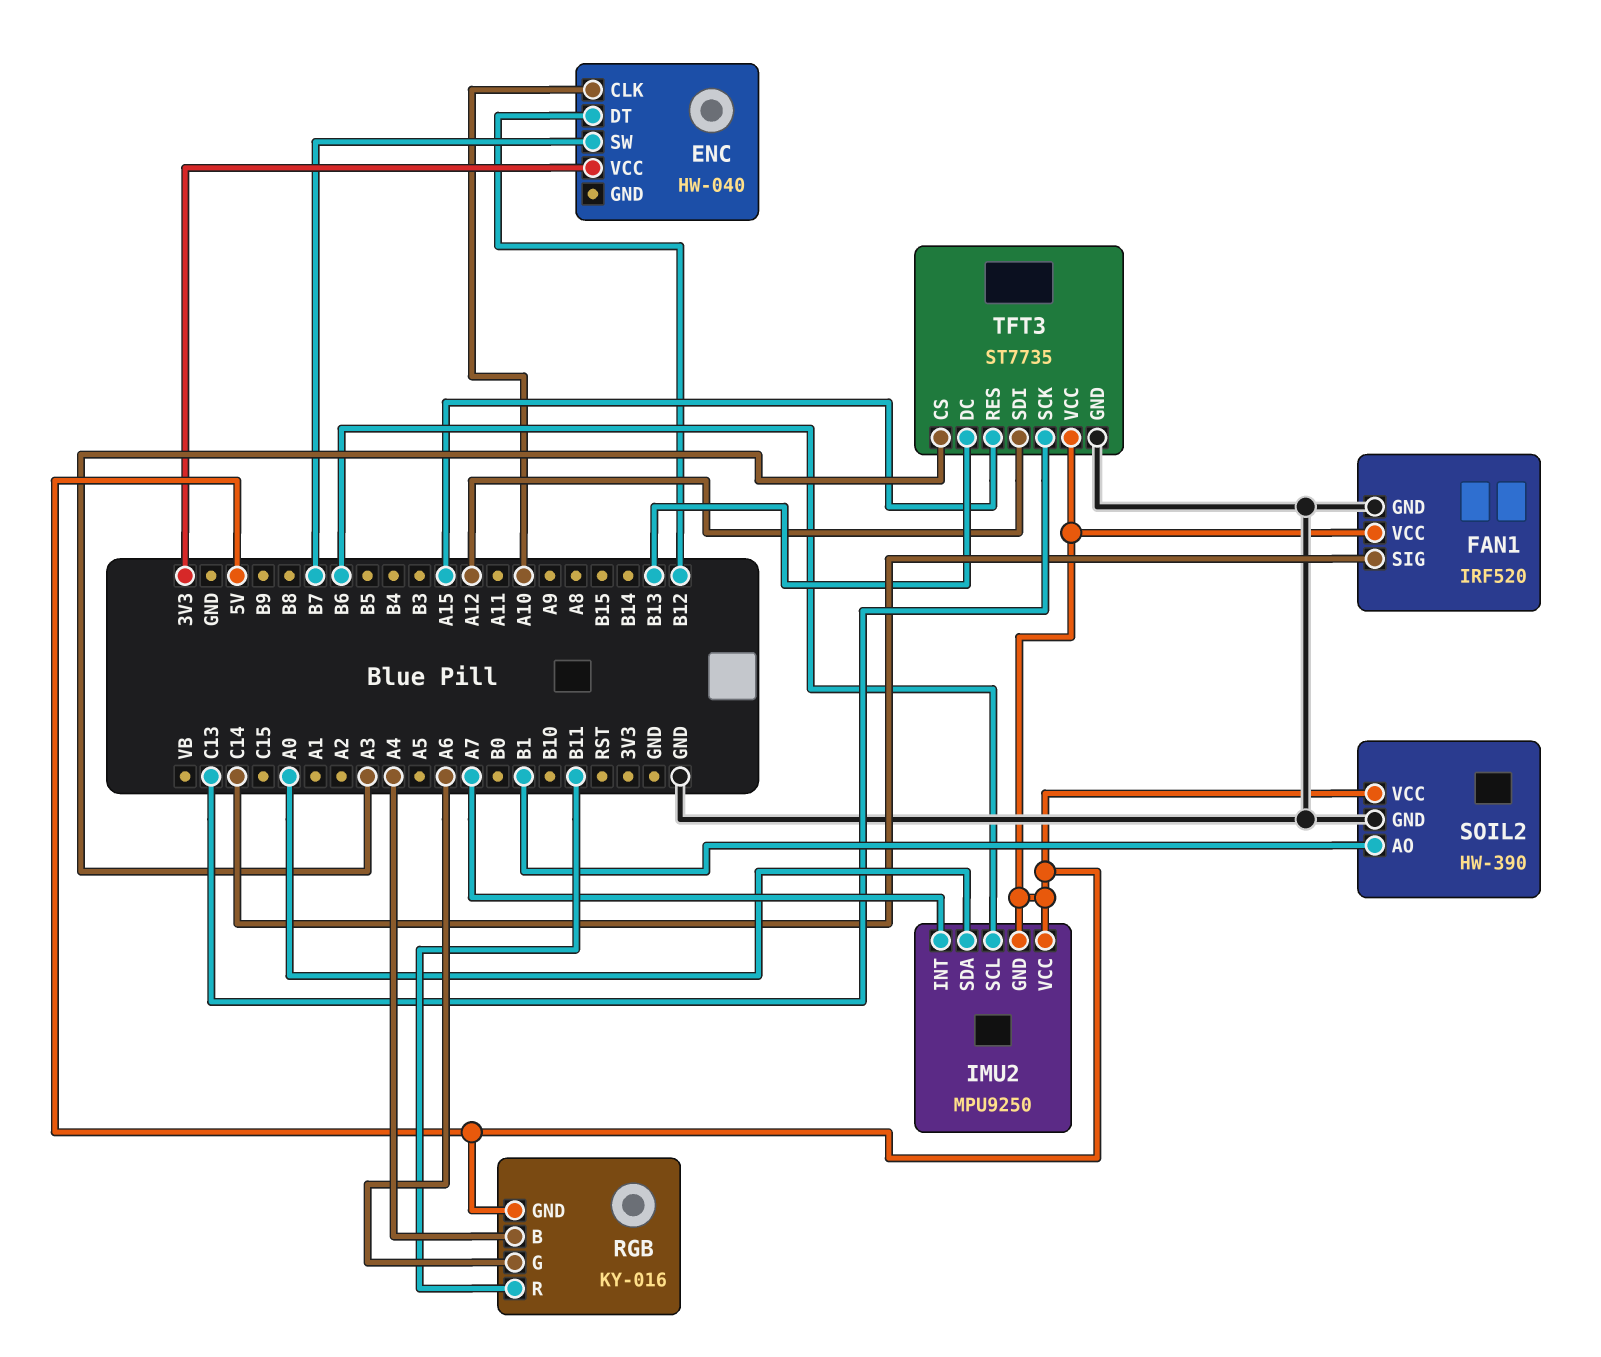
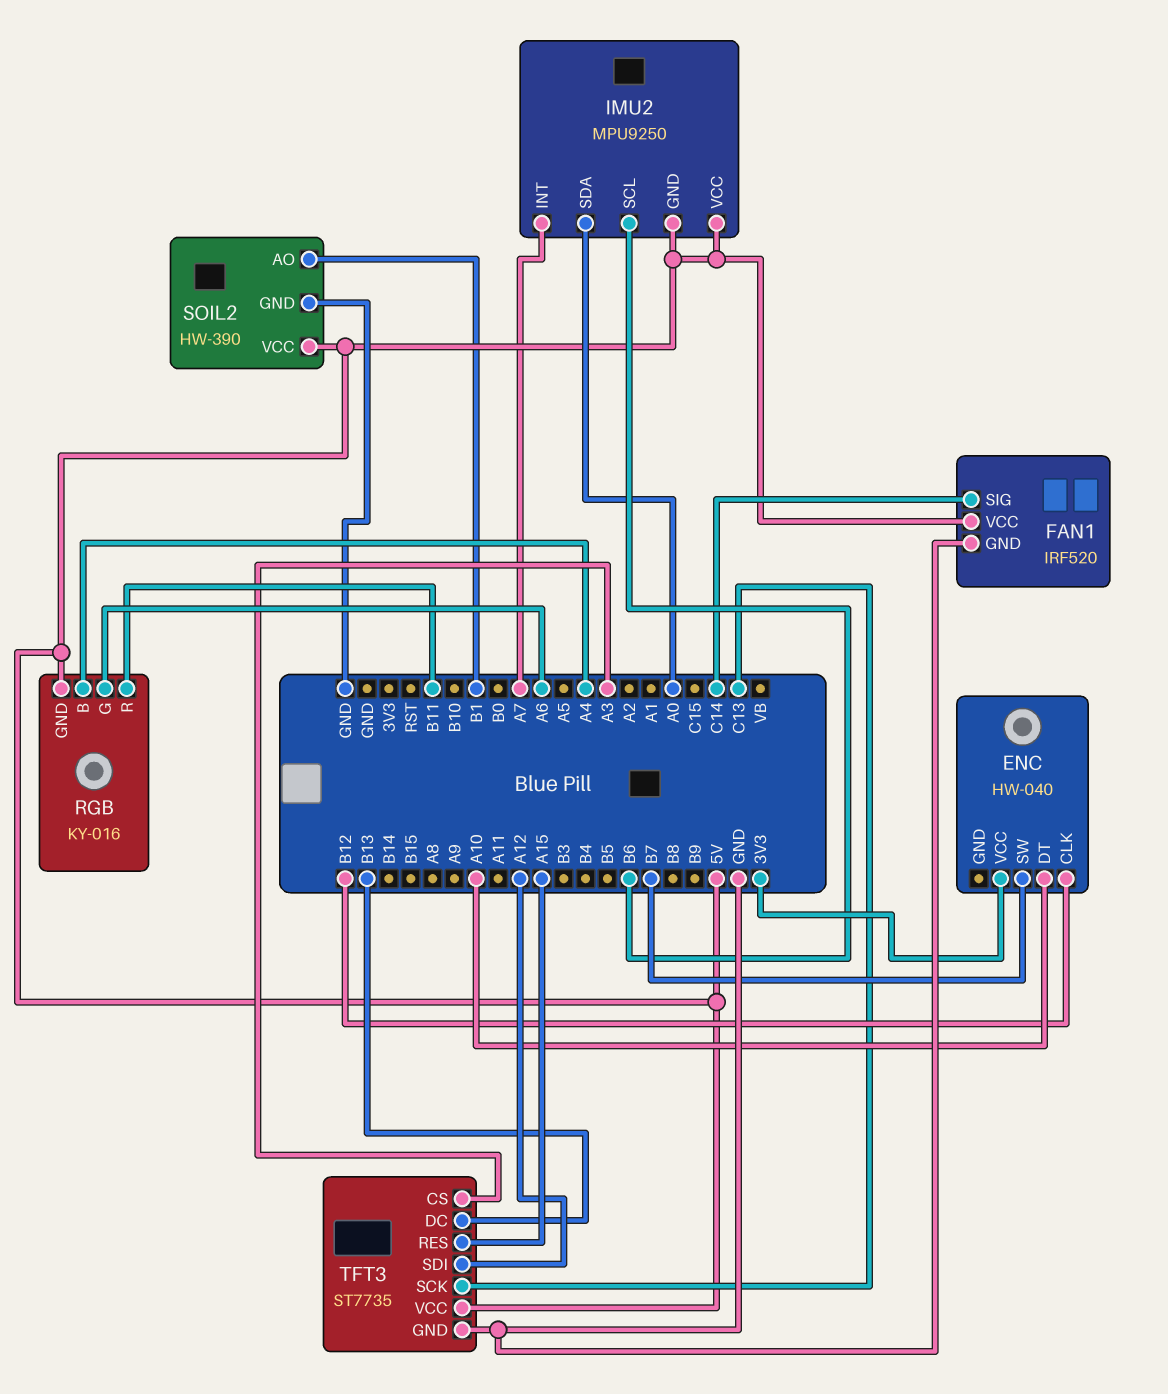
ENC pin CLK: A10 -> B12
ENC pin DT: B12 -> A10

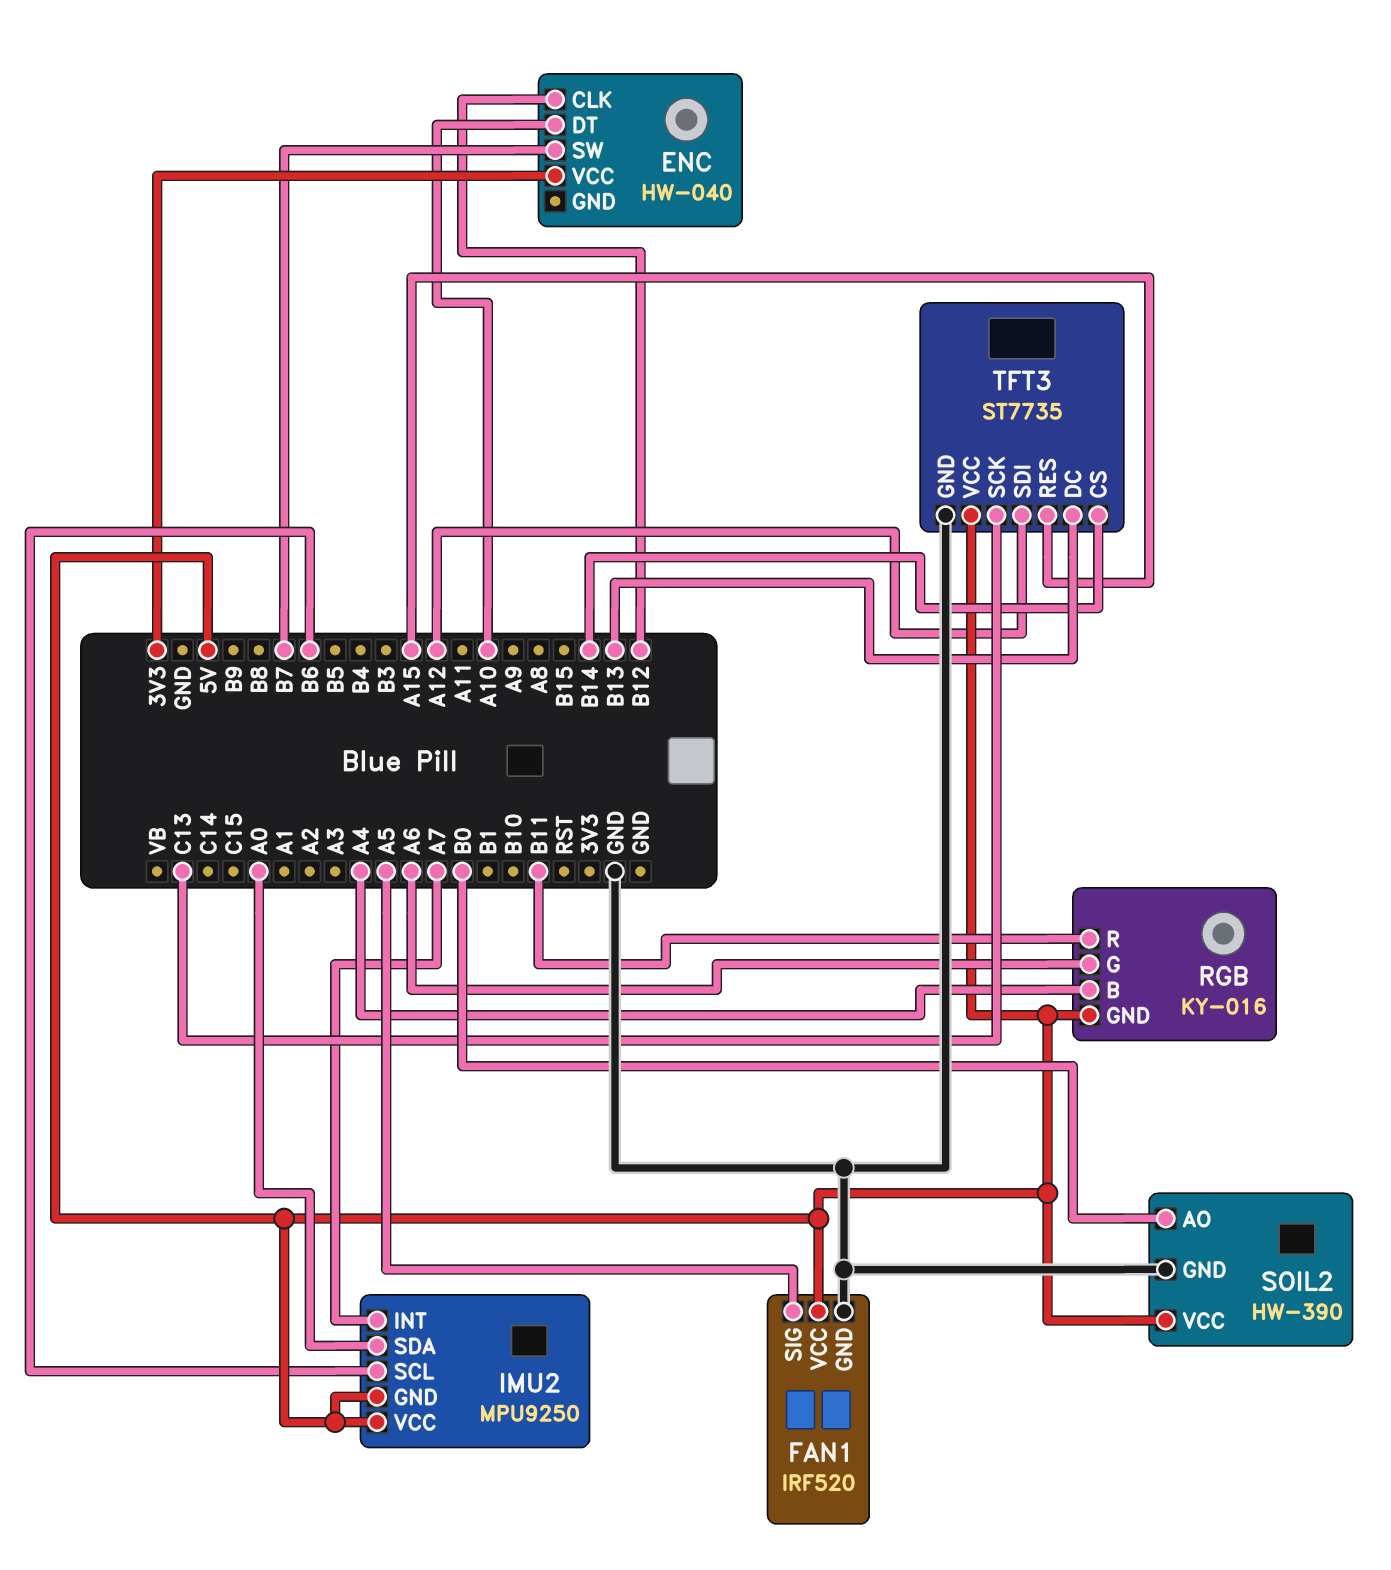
FAN1 pin SIG: C14 -> A5
SOIL2 pin AO: B1 -> B0
TFT3 pin CS: A3 -> B14

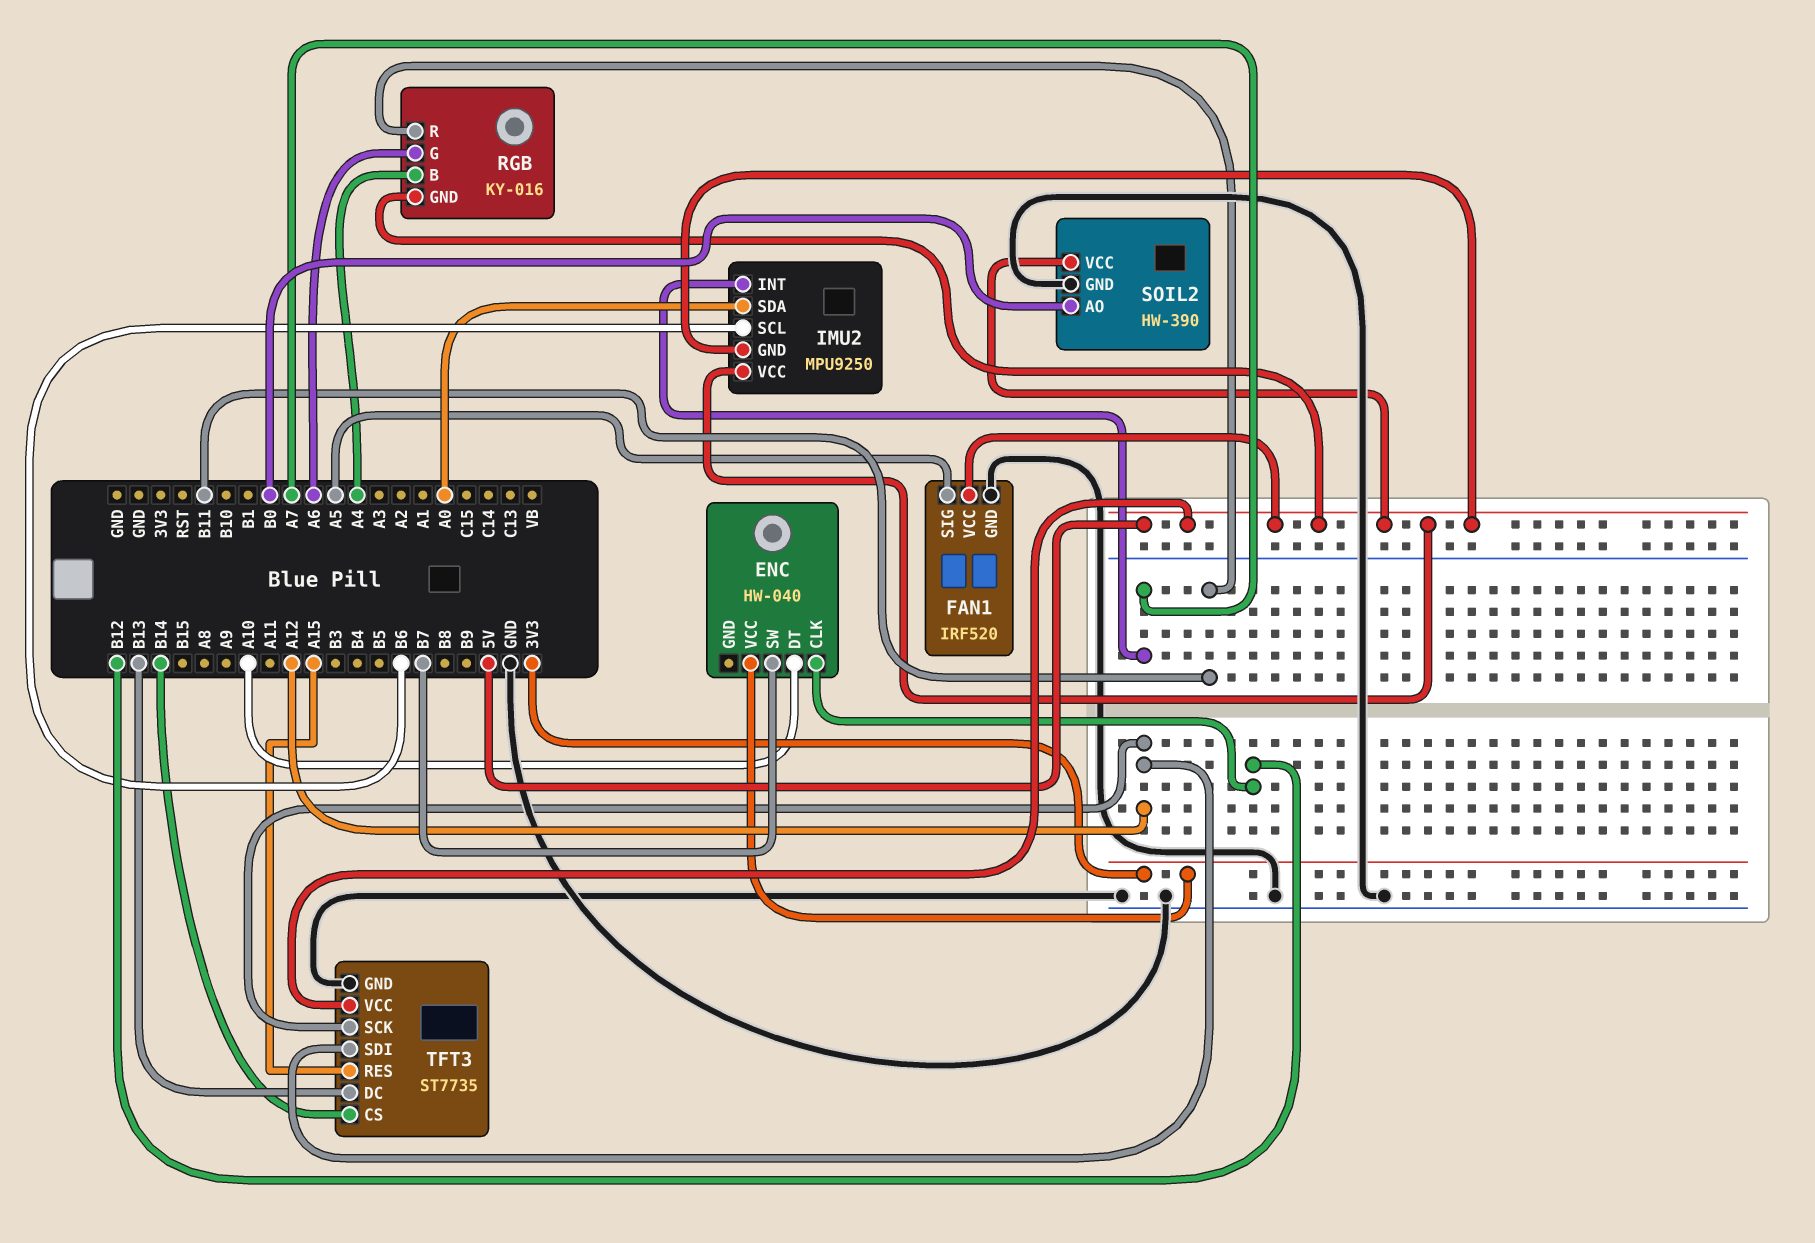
TFT3 pin SCK: C13 -> A12

